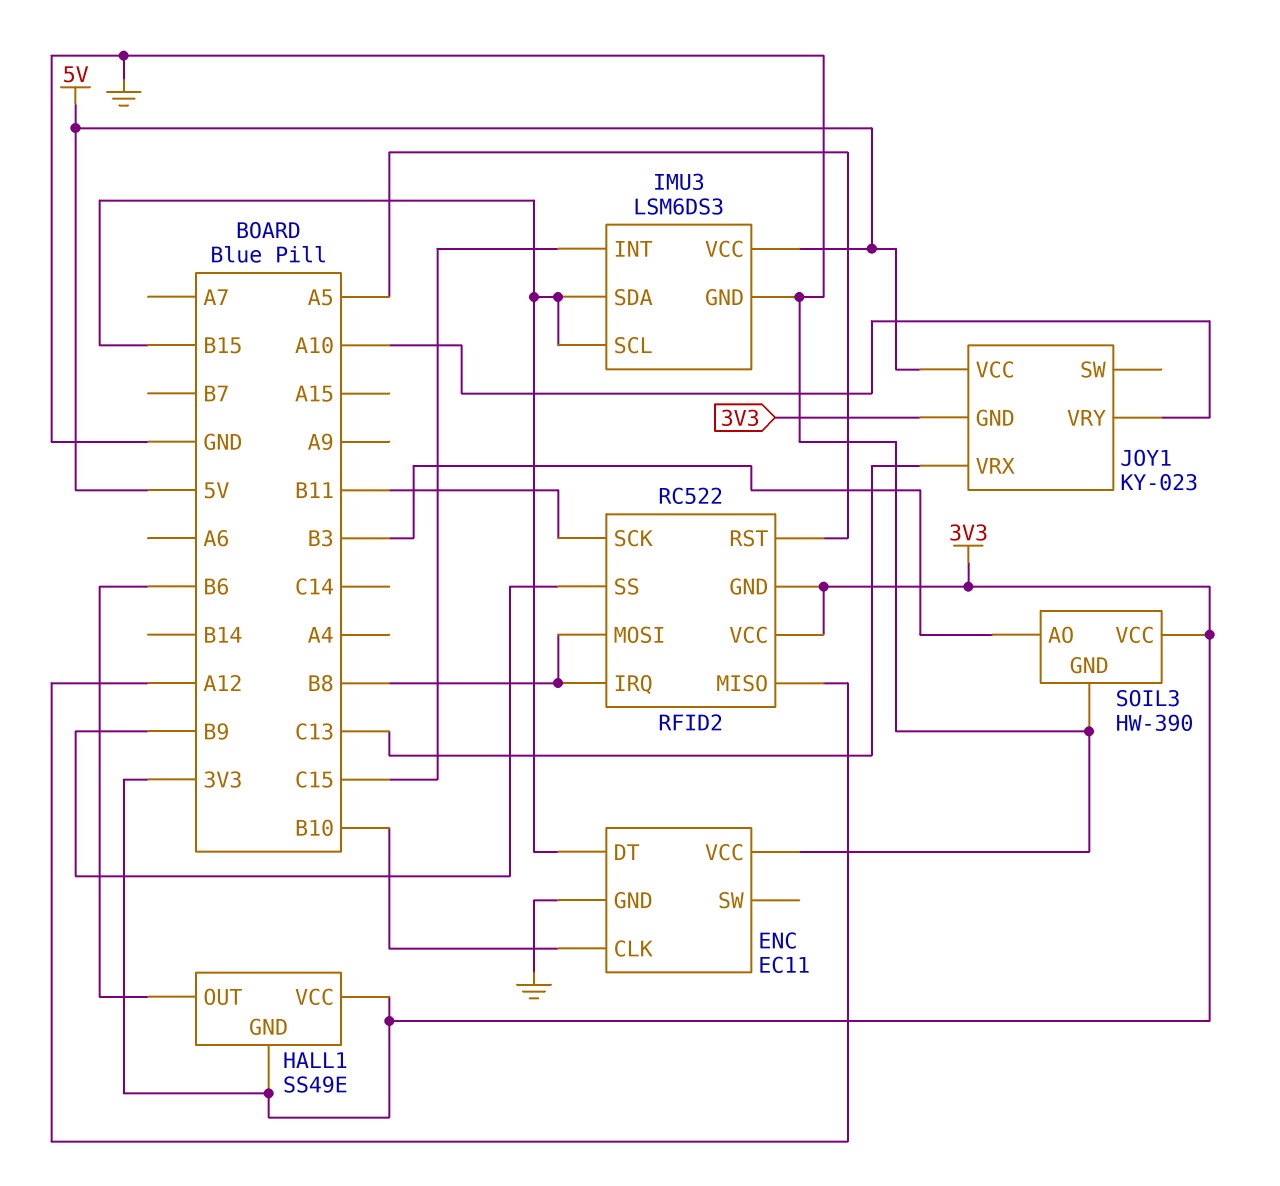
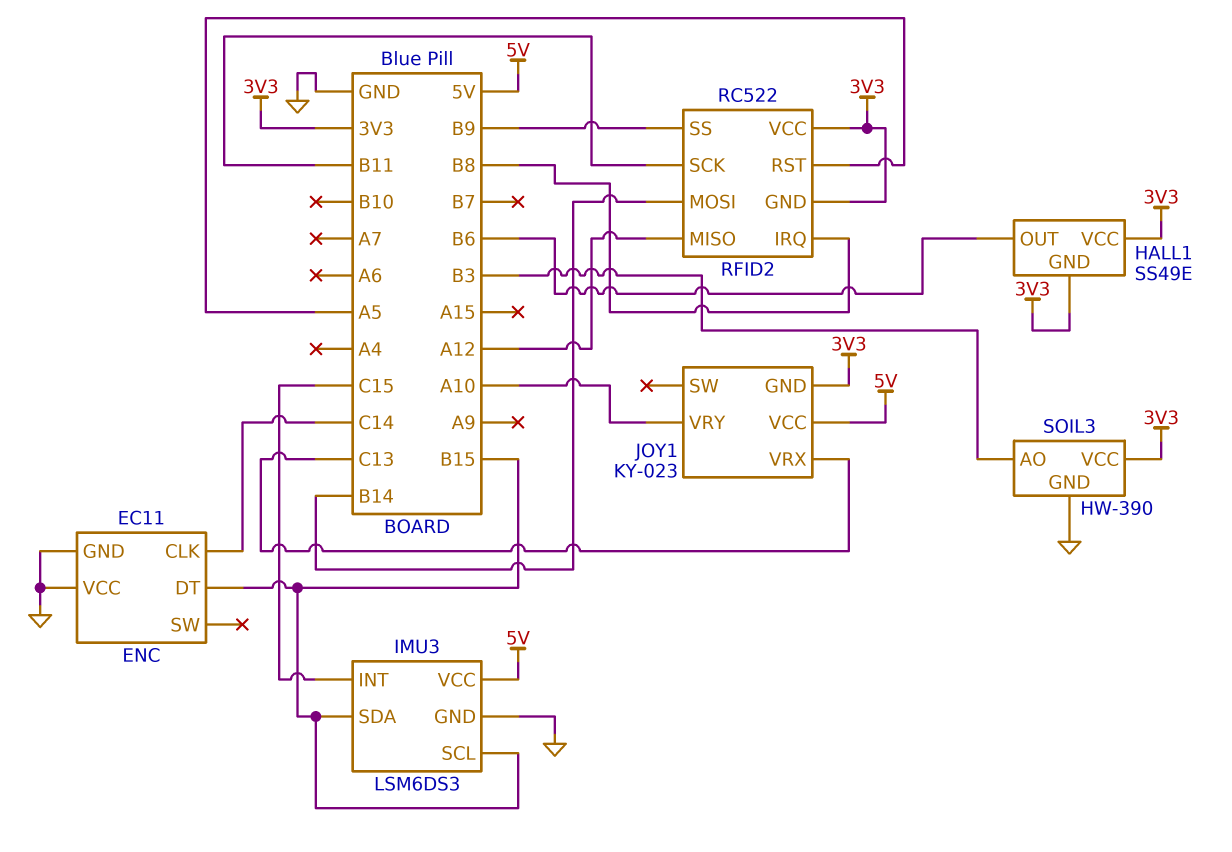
ENC pin CLK: B10 -> C14
RFID2 pin MOSI: B8 -> B14

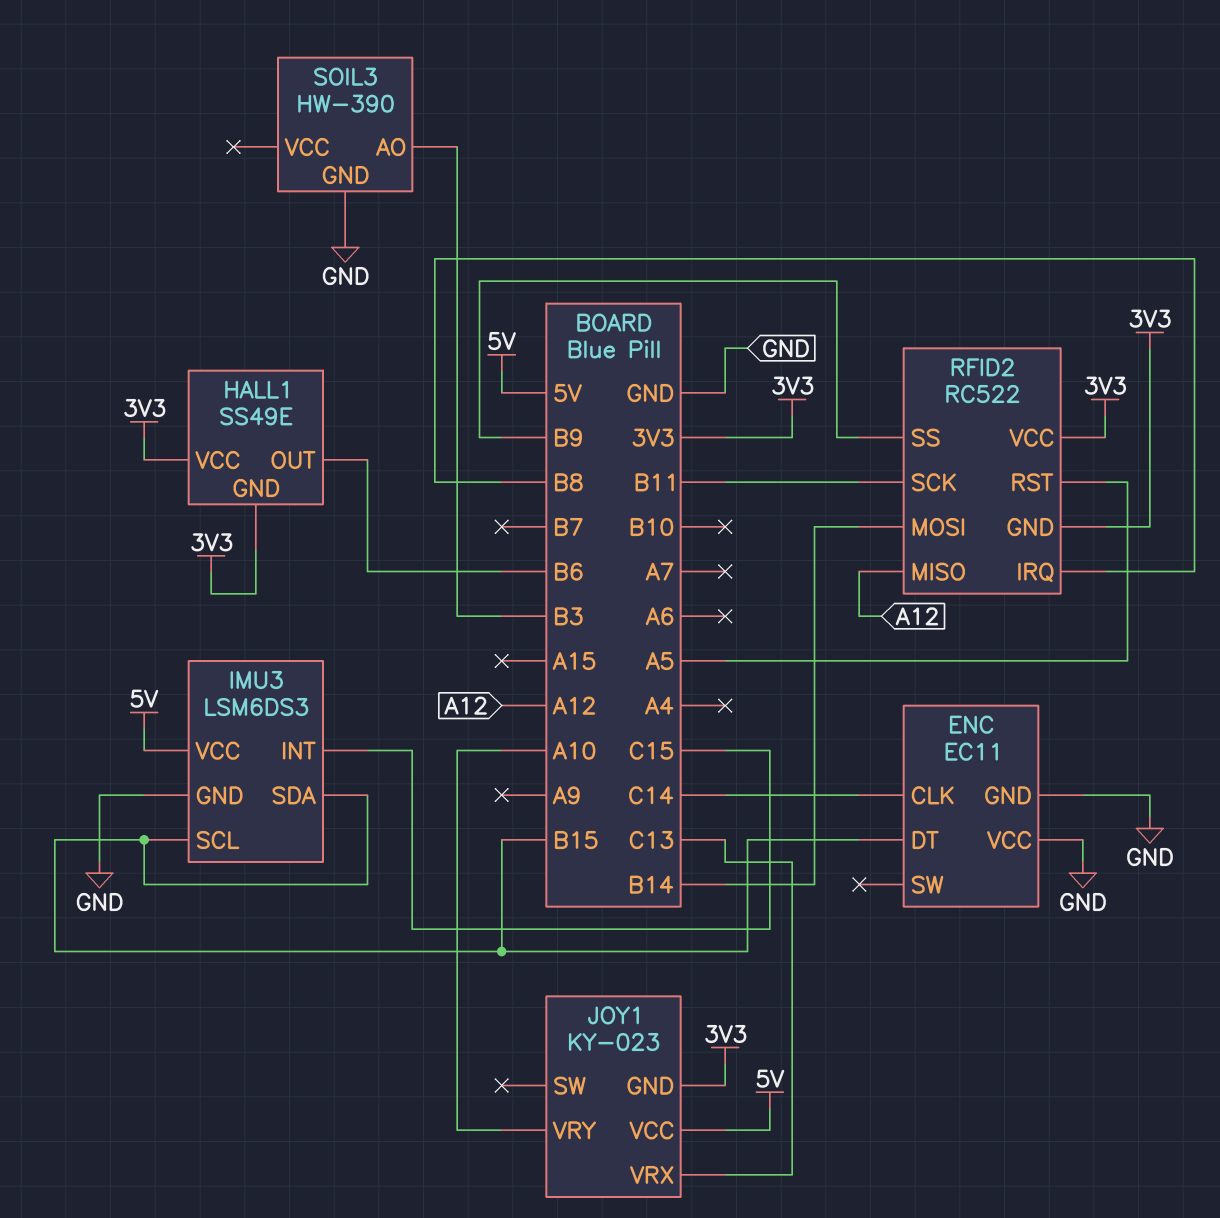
SOIL3 pin VCC: 3V3 -> none

